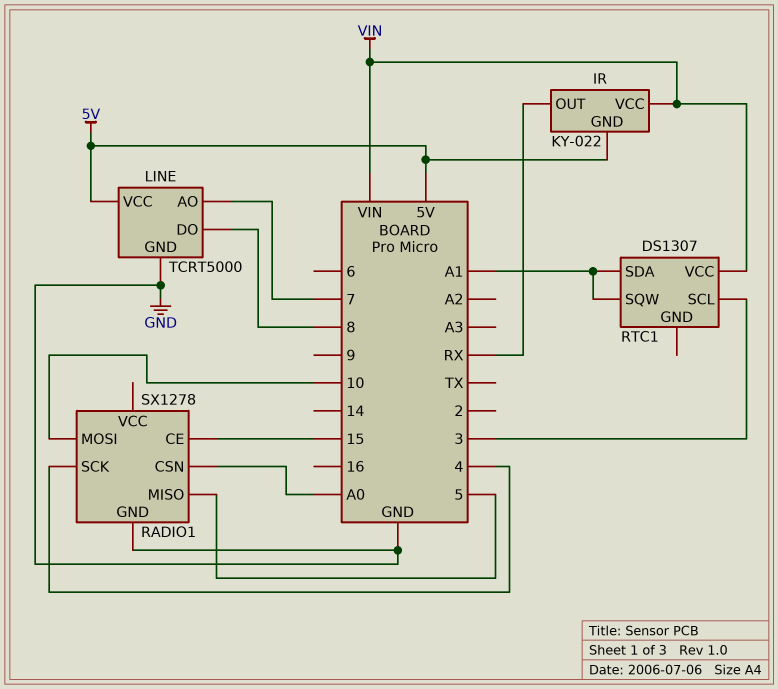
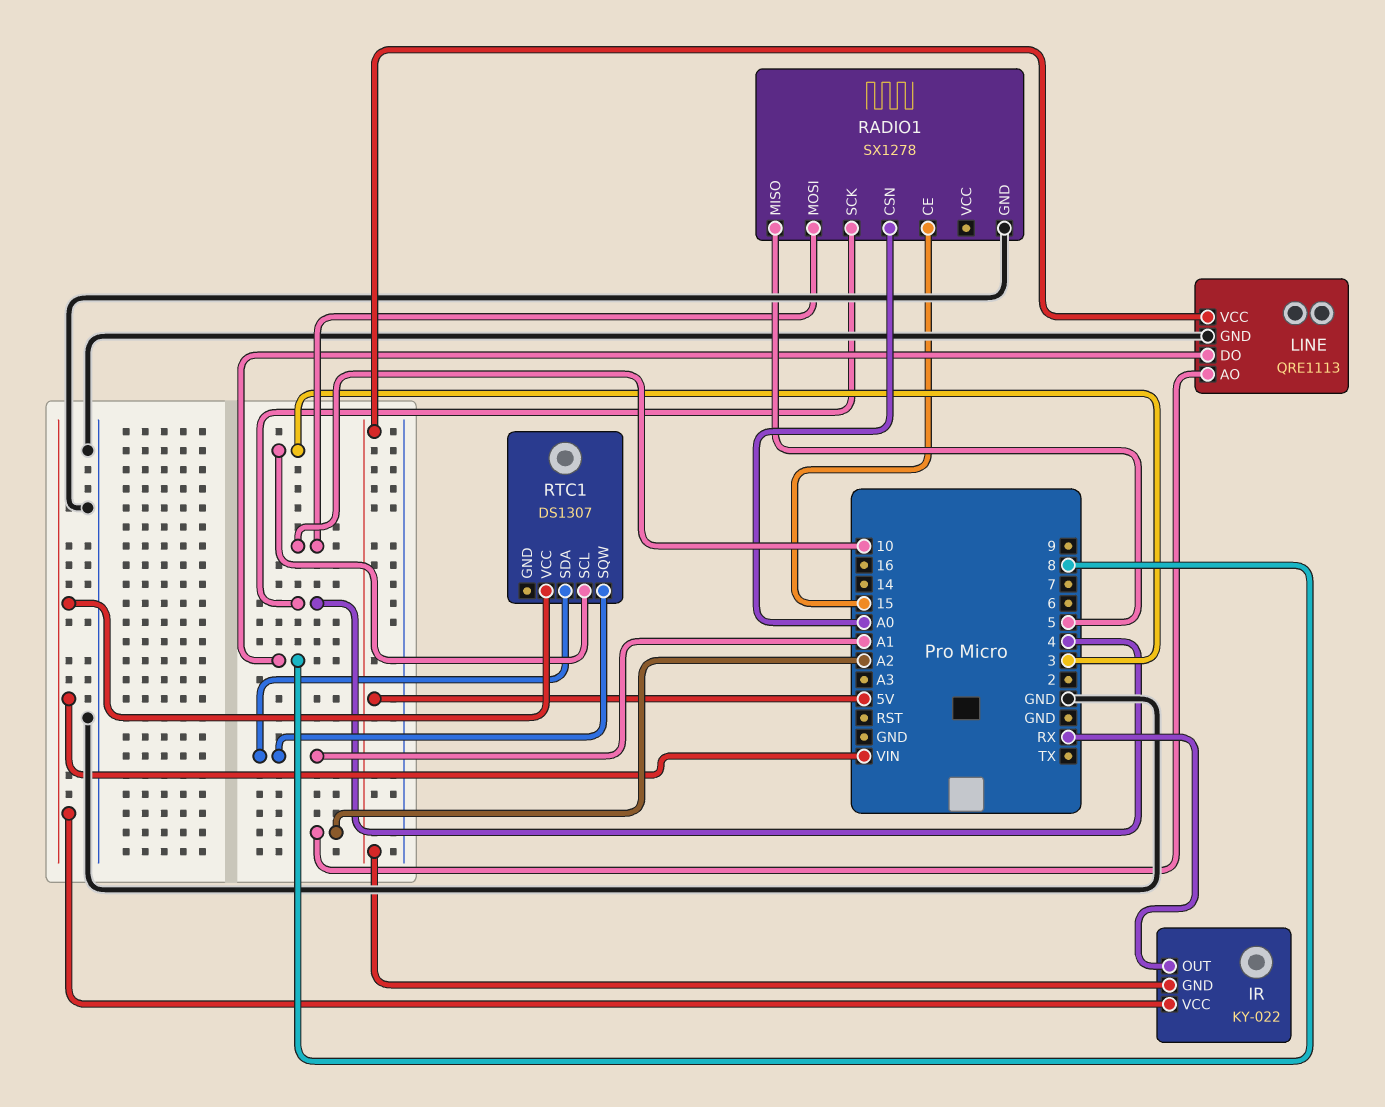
LINE: TCRT5000 -> QRE1113
LINE pin AO: 7 -> A2

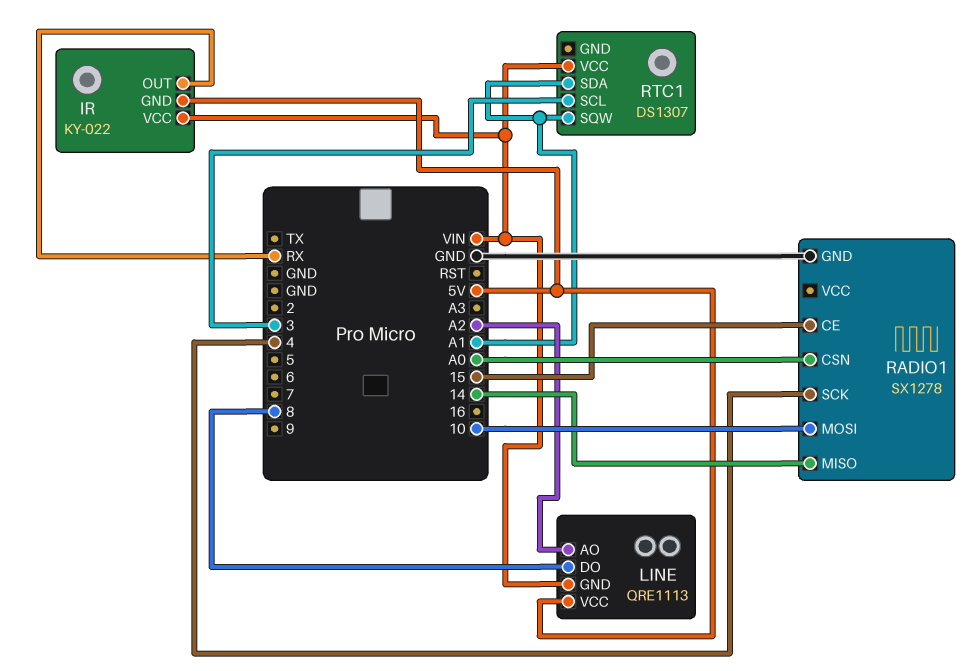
LINE pin GND: GND -> VIN
RADIO1 pin MISO: 5 -> 14

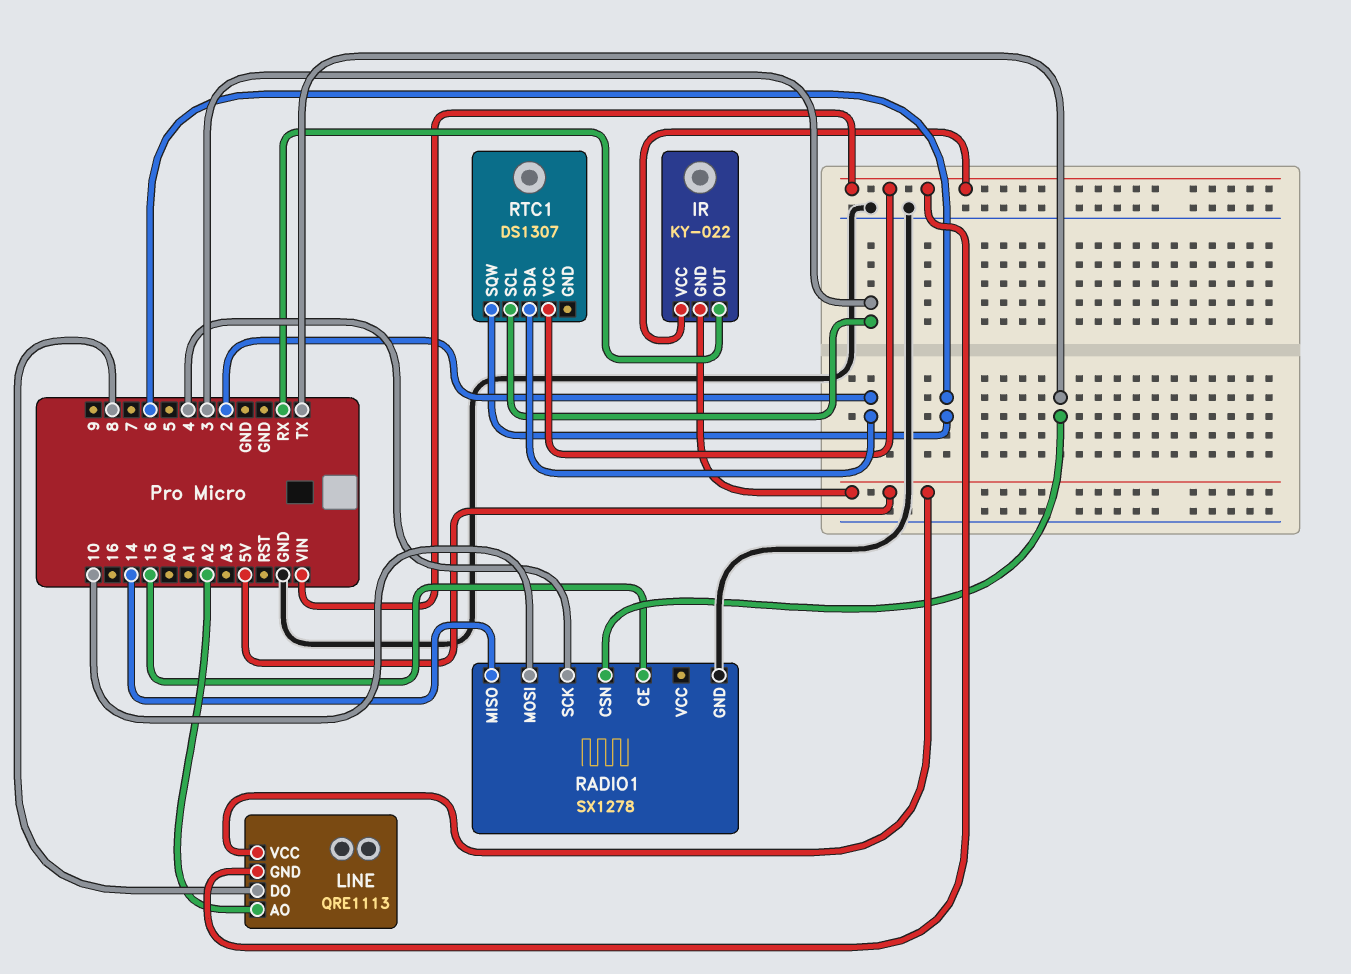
RADIO1 pin CSN: A0 -> TX
RTC1 pin SDA: A1 -> 2
RTC1 pin SQW: A1 -> 6

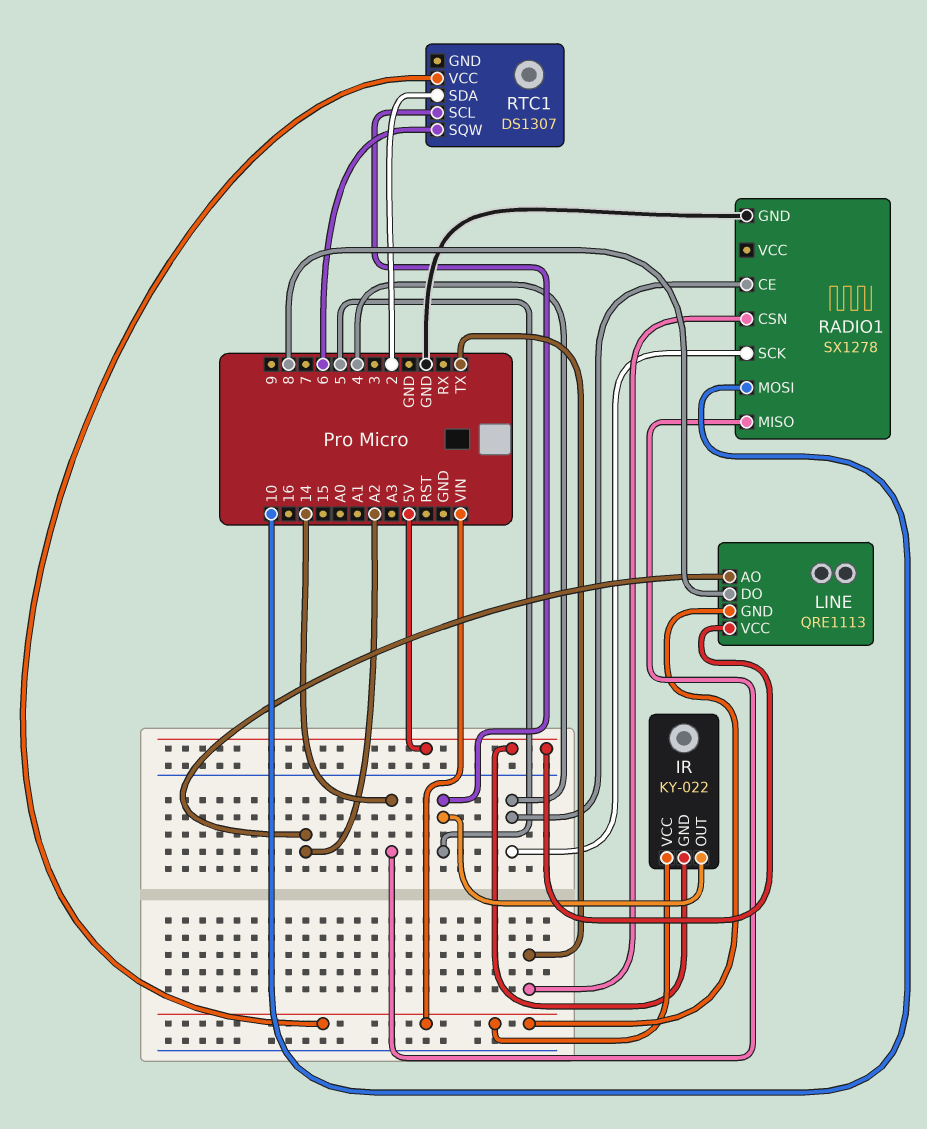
IR pin OUT: RX -> 5
RADIO1 pin CE: 15 -> 4
RTC1 pin SCL: 3 -> 5

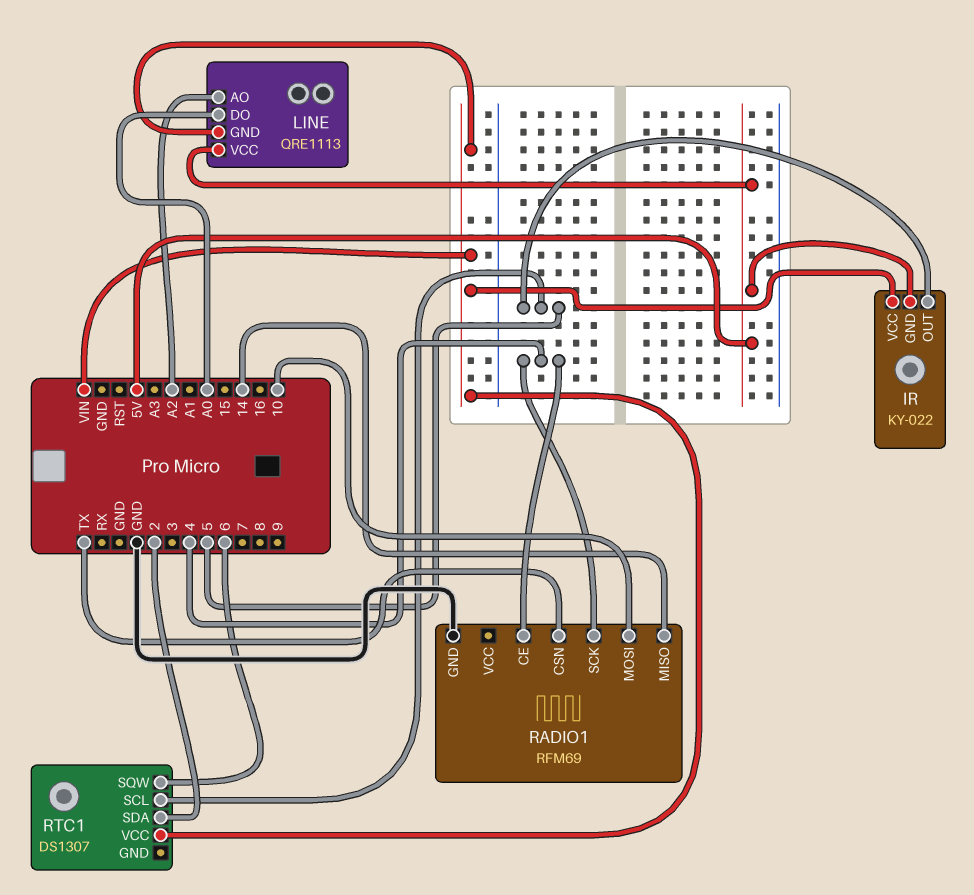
LINE pin DO: 8 -> A0
RADIO1: SX1278 -> RFM69

